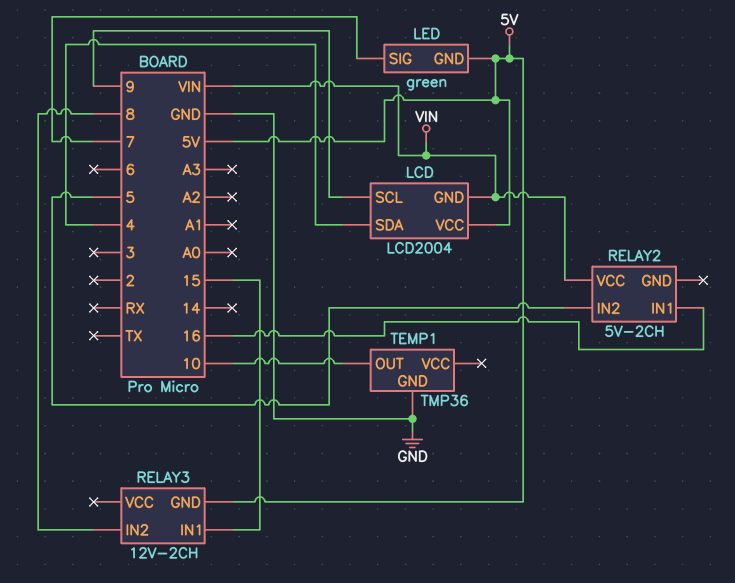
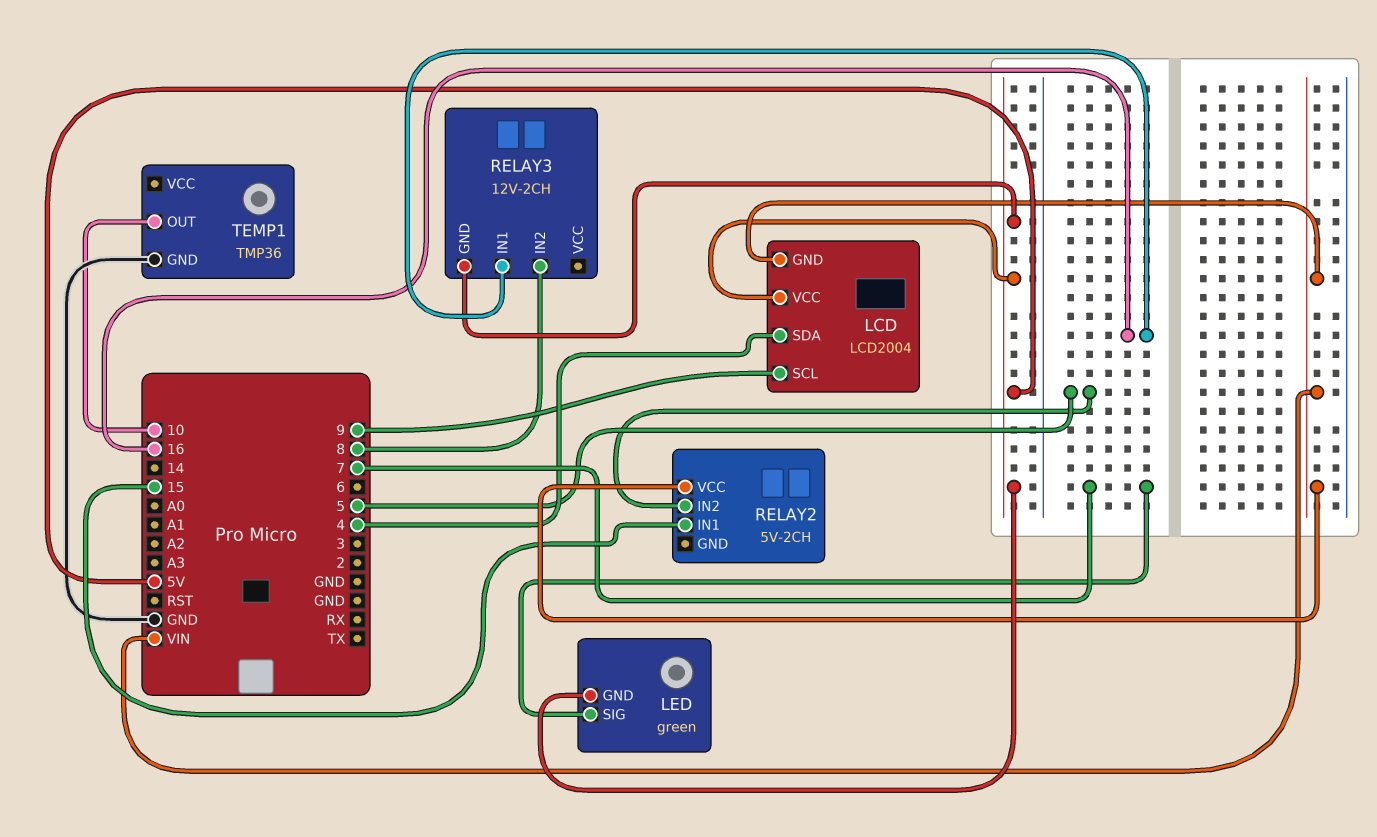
RELAY2 pin IN1: 16 -> 15
RELAY3 pin IN1: 15 -> 16

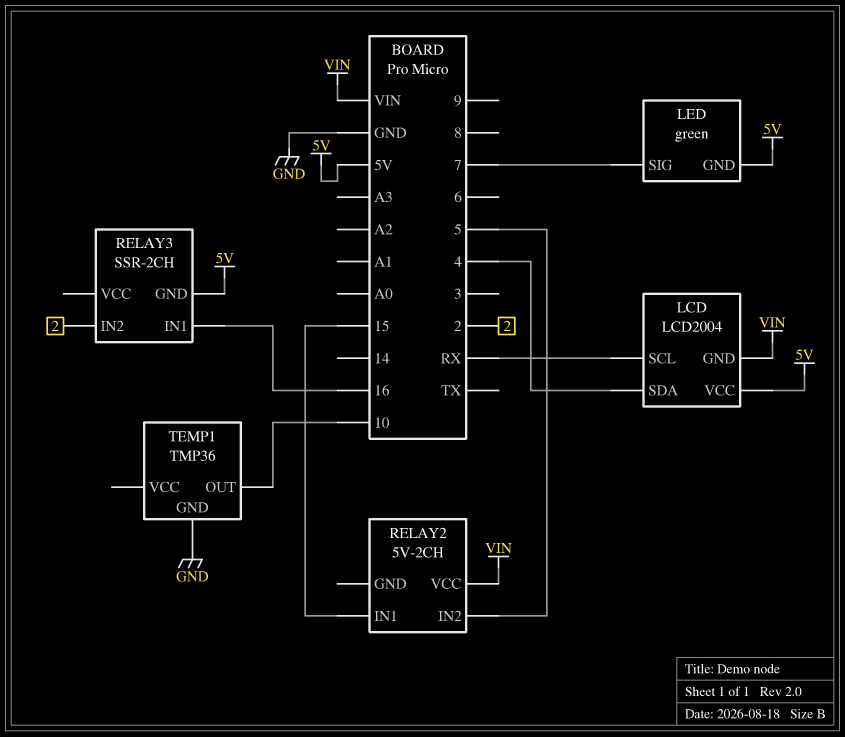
LCD pin SCL: 9 -> RX
RELAY3: 12V-2CH -> SSR-2CH
RELAY3 pin IN2: 8 -> 2

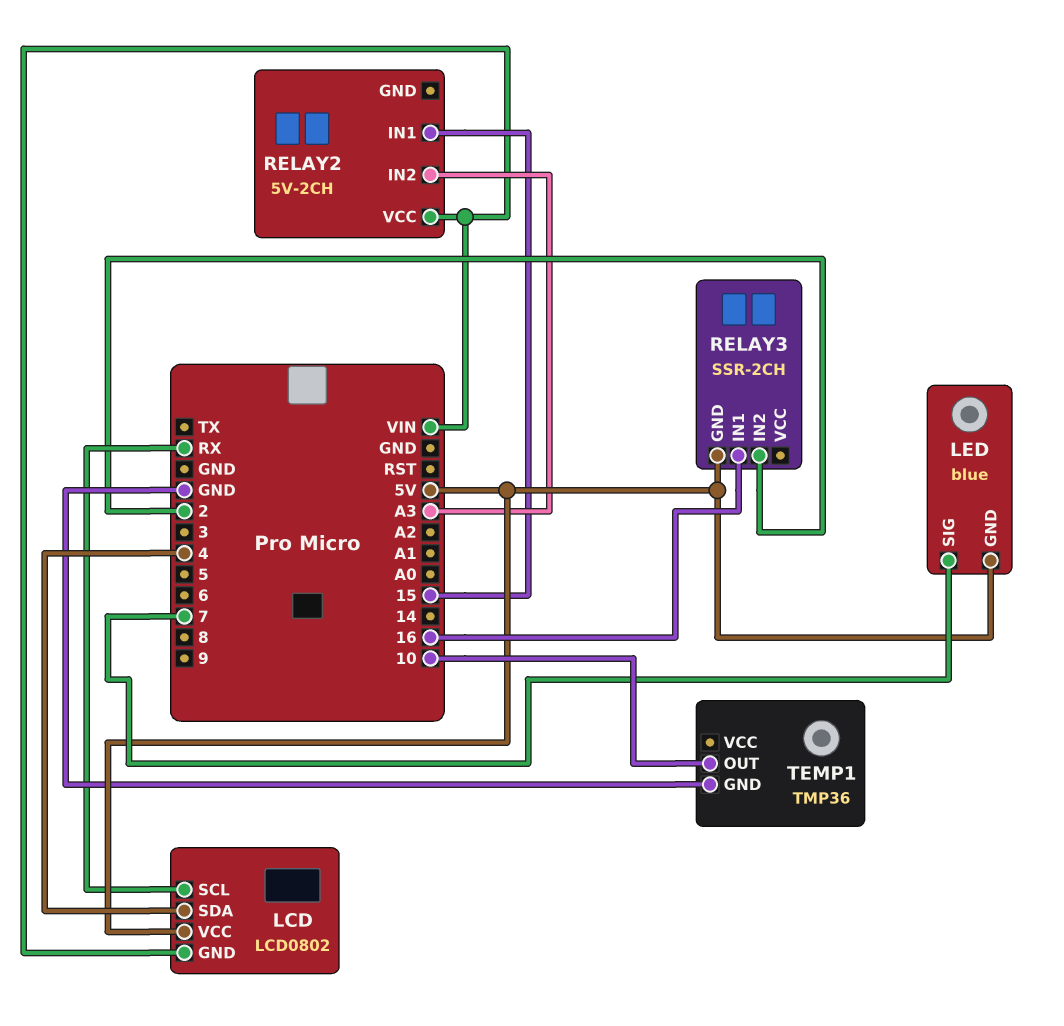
LCD: LCD2004 -> LCD0802
LED: green -> blue
RELAY2 pin IN2: 5 -> A3

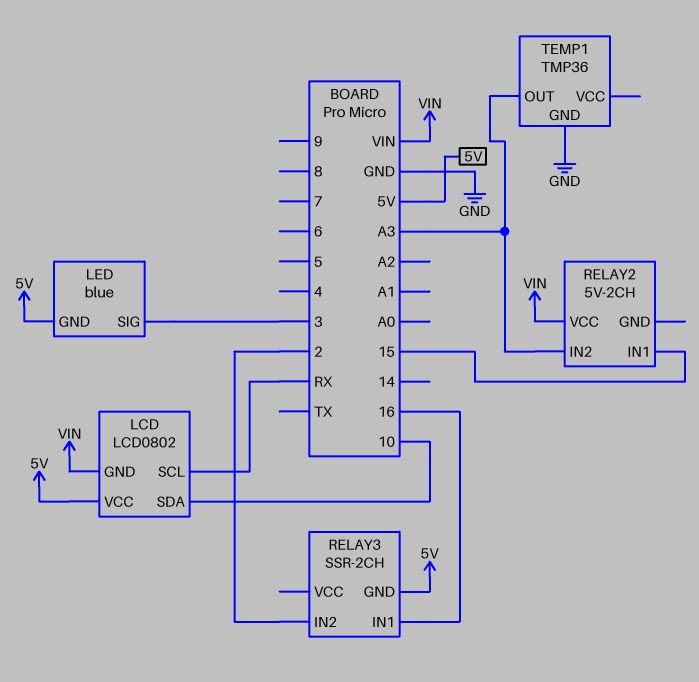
LCD pin SDA: 4 -> 10
LED pin SIG: 7 -> 3
TEMP1 pin OUT: 10 -> A3

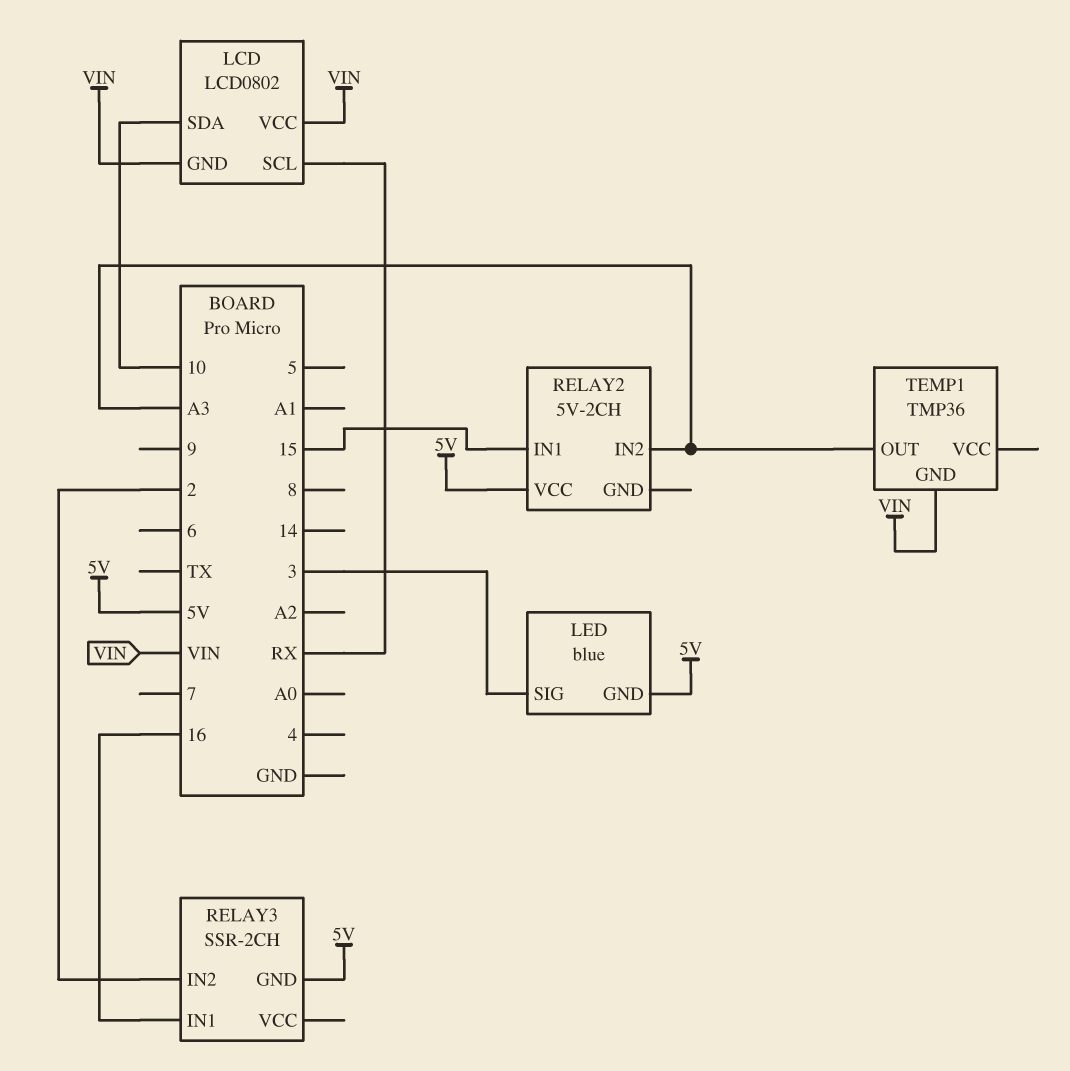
LCD pin VCC: 5V -> VIN
RELAY2 pin VCC: VIN -> 5V
TEMP1 pin GND: GND -> VIN

